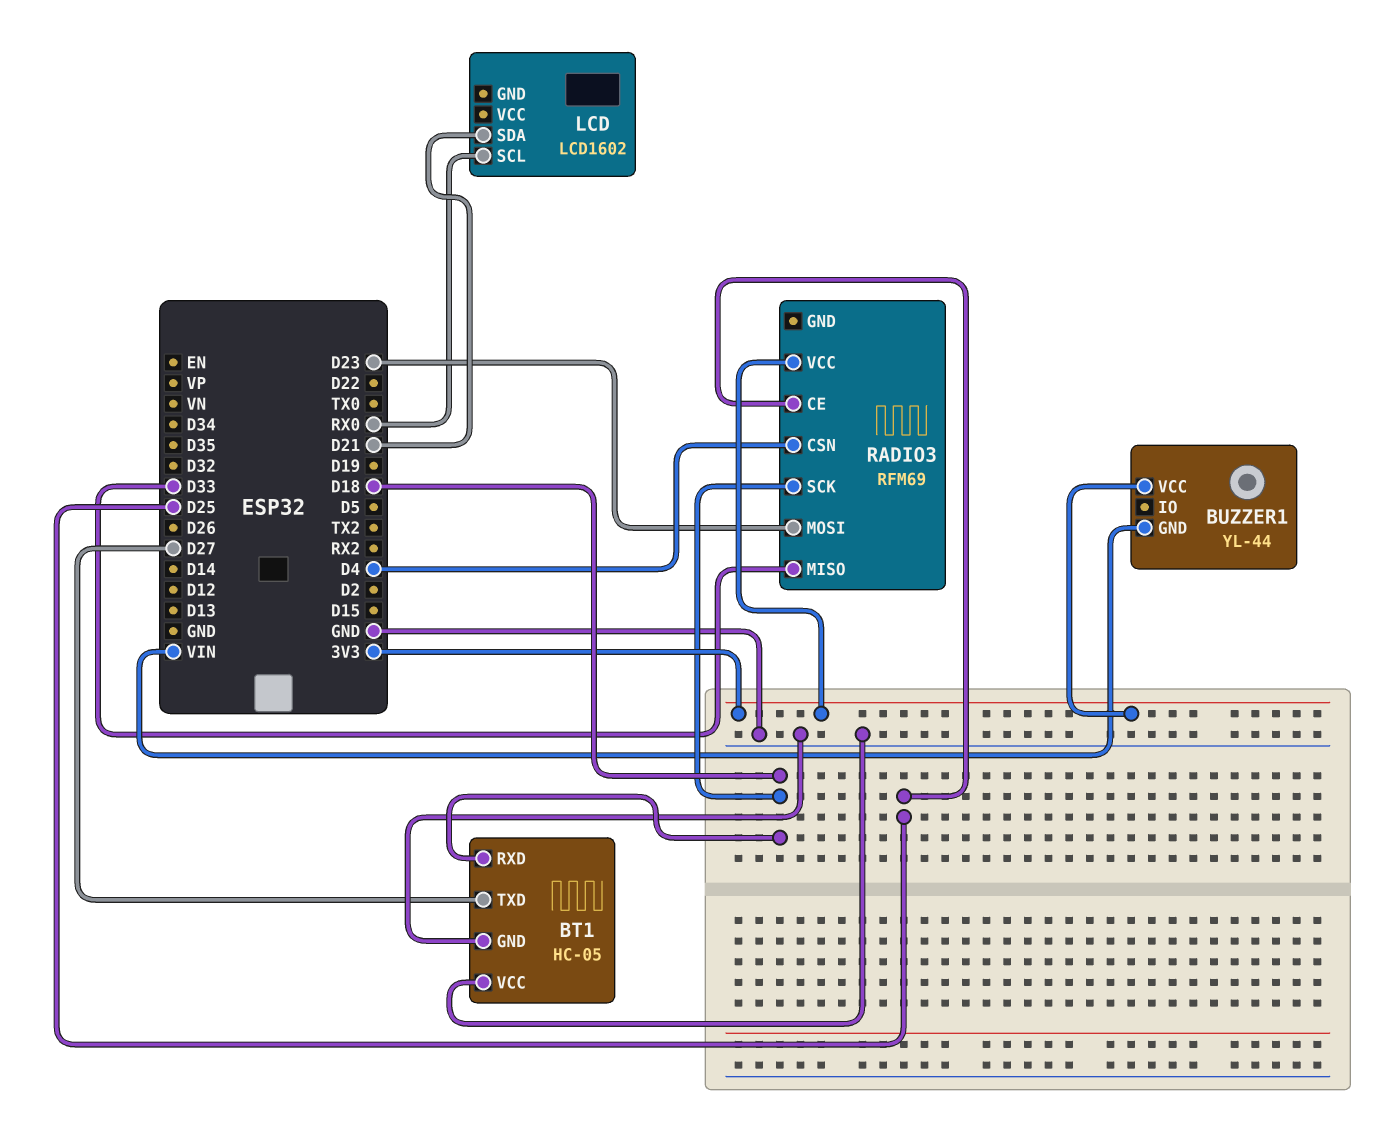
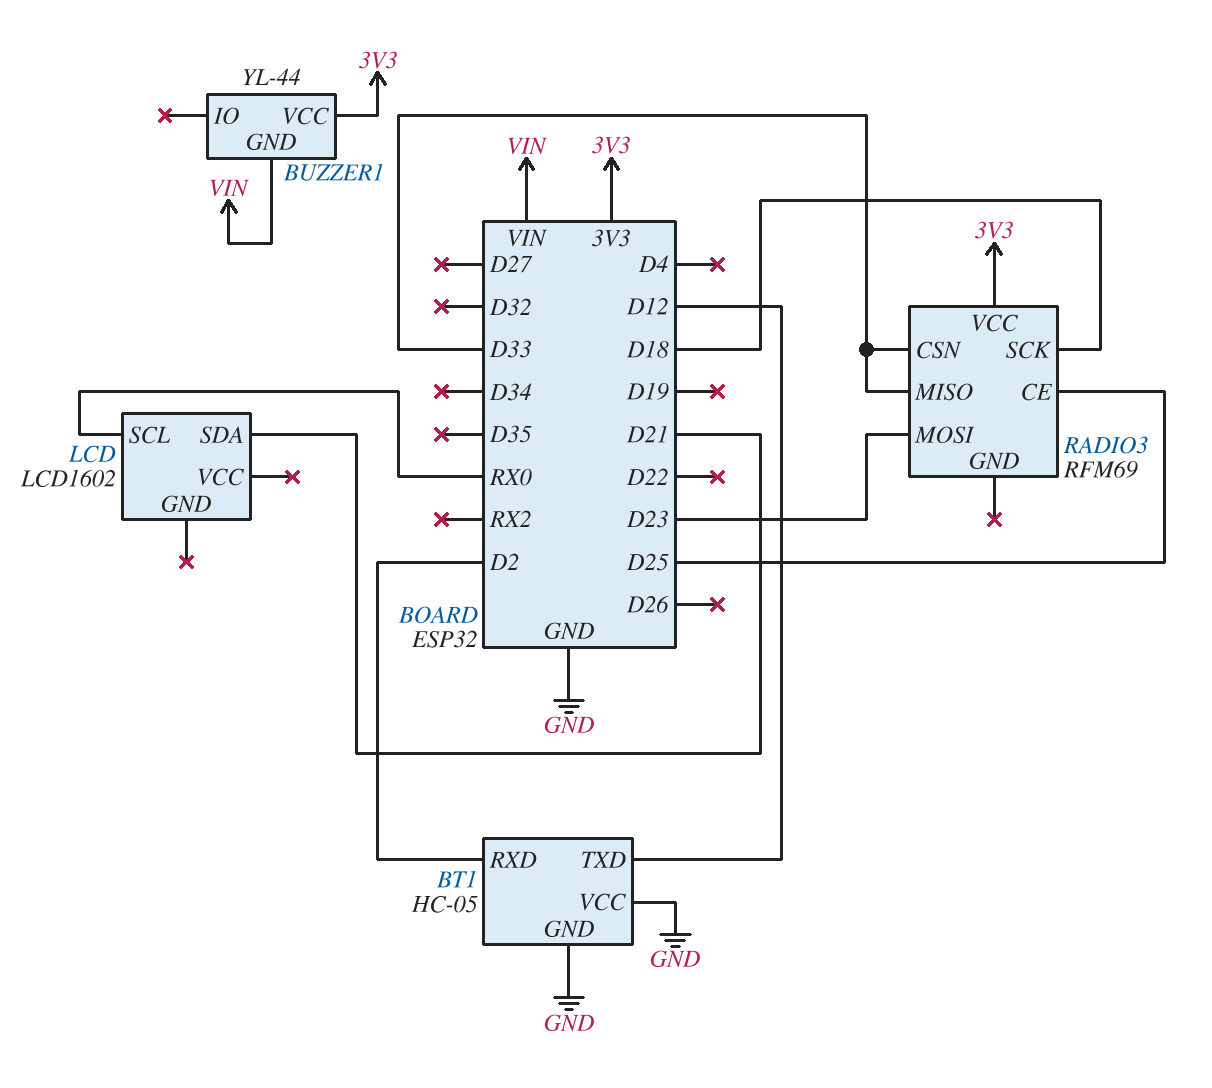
BT1 pin RXD: D18 -> D2
BT1 pin TXD: D27 -> D12
RADIO3 pin CSN: D4 -> D33

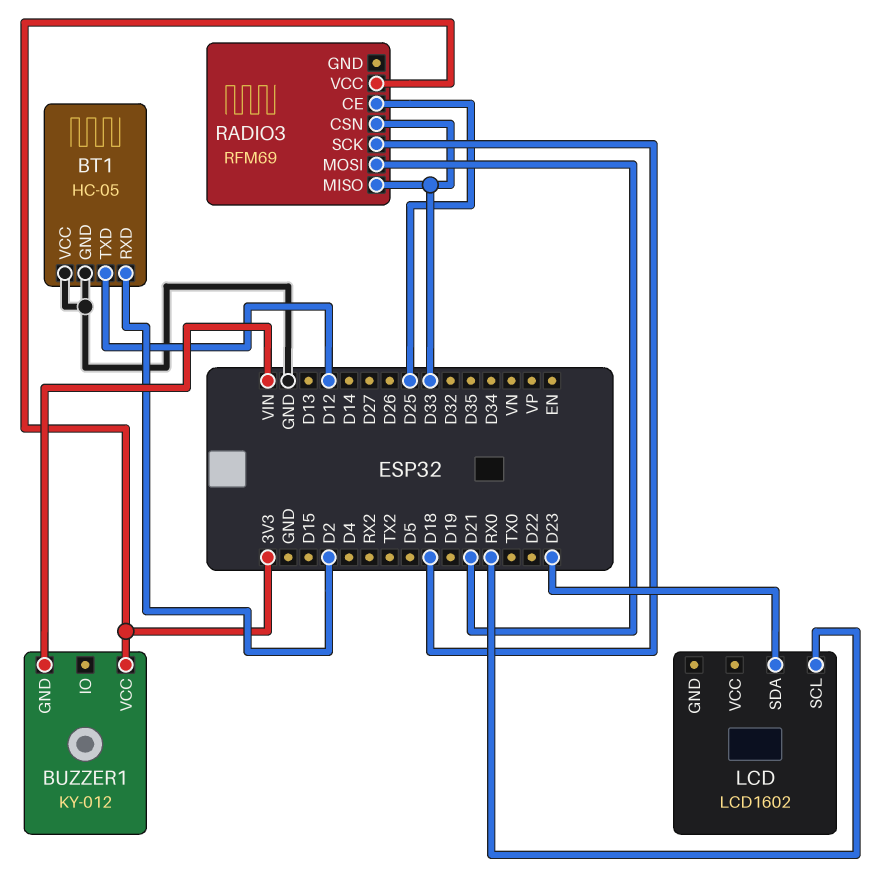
BUZZER1: YL-44 -> KY-012
LCD pin SDA: D21 -> D23
RADIO3 pin MOSI: D23 -> D21

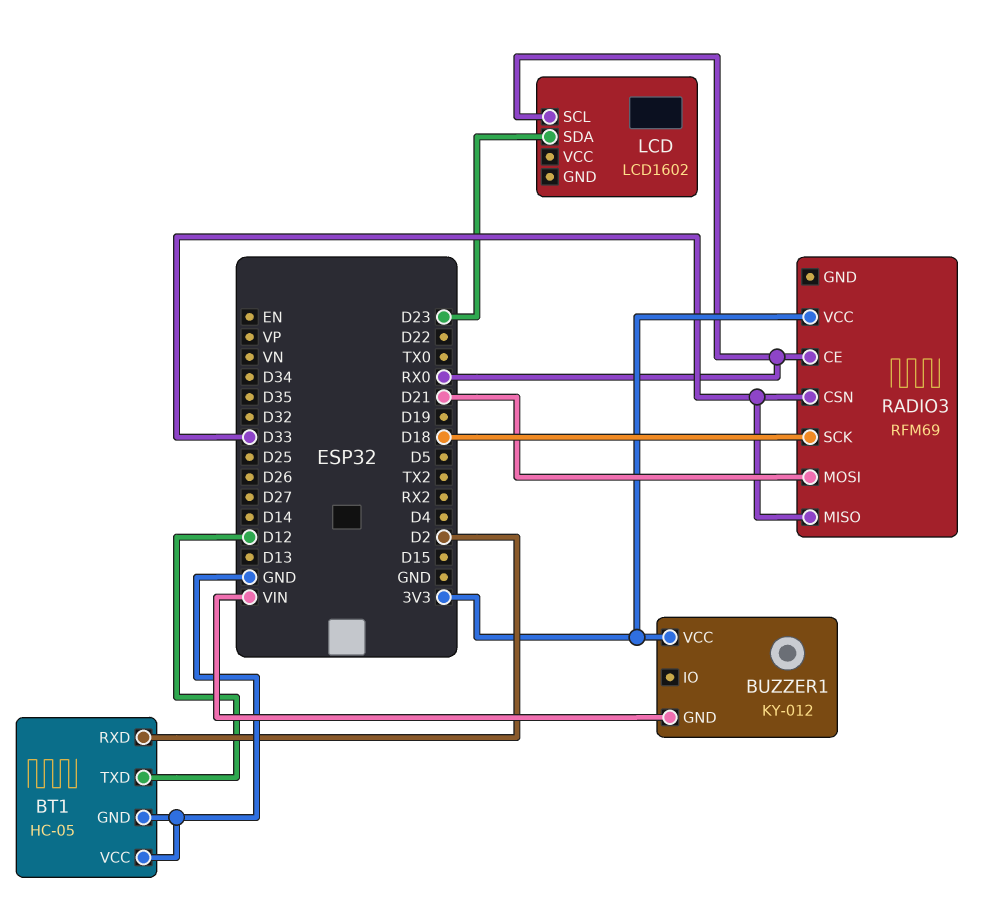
RADIO3 pin CE: D25 -> RX0

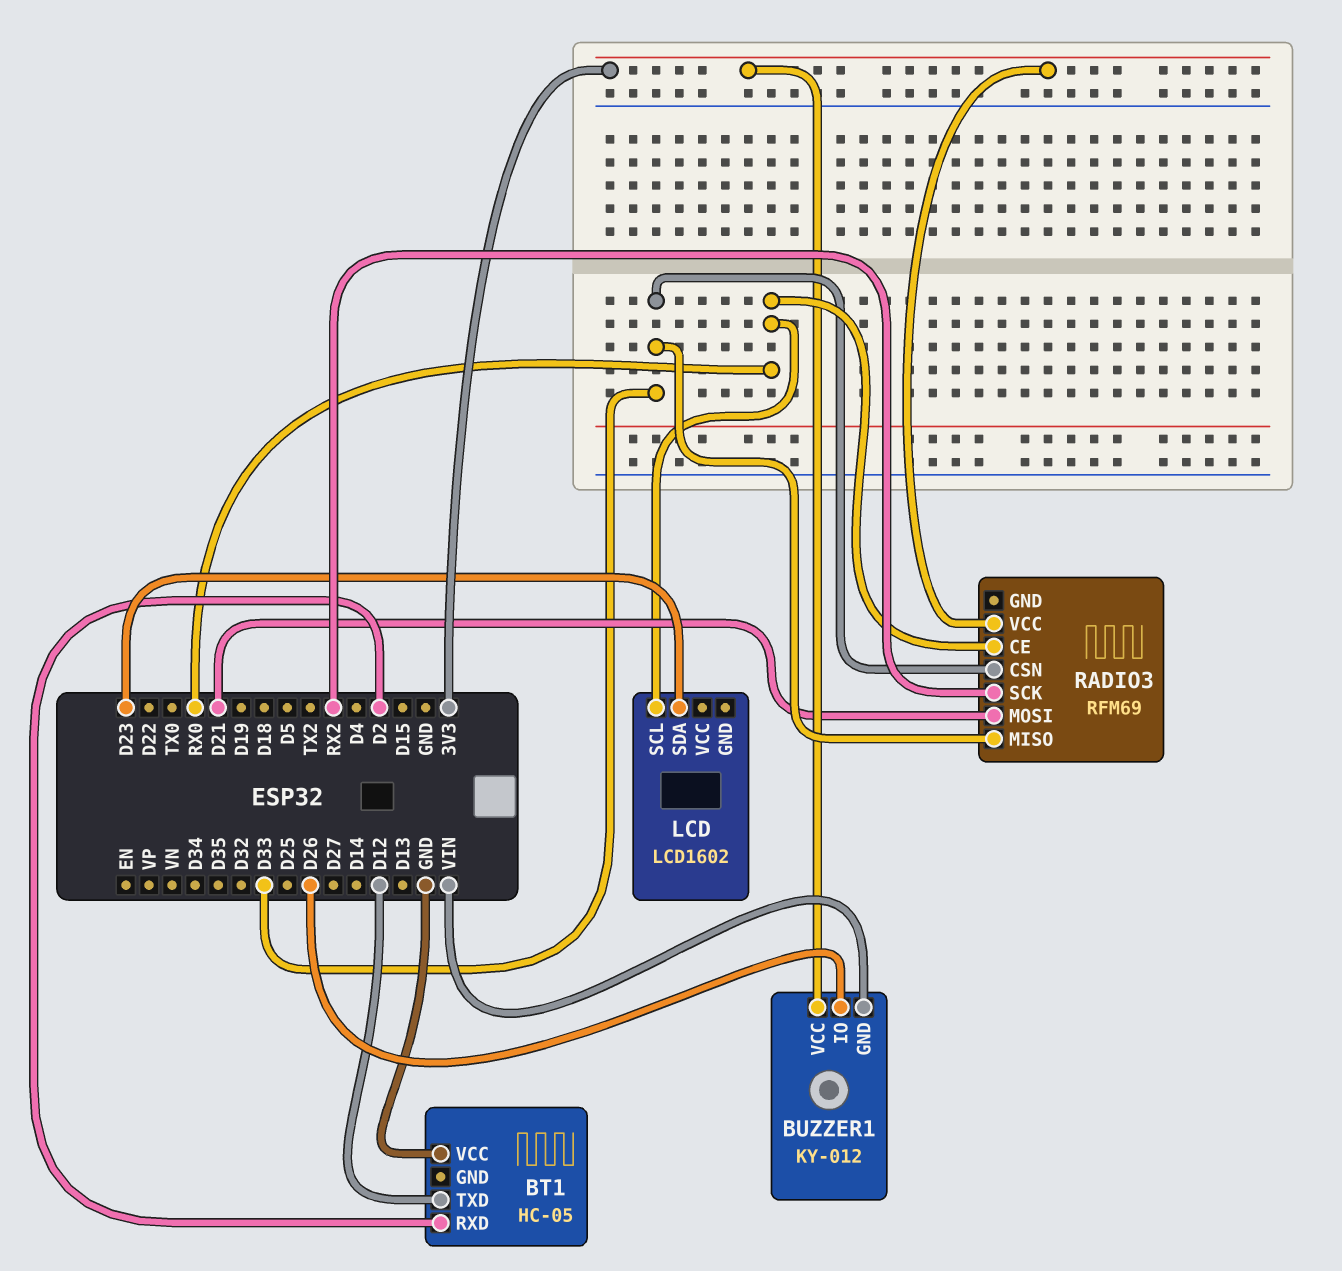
BT1 pin GND: GND -> none
BUZZER1 pin IO: none -> D26
RADIO3 pin SCK: D18 -> RX2

